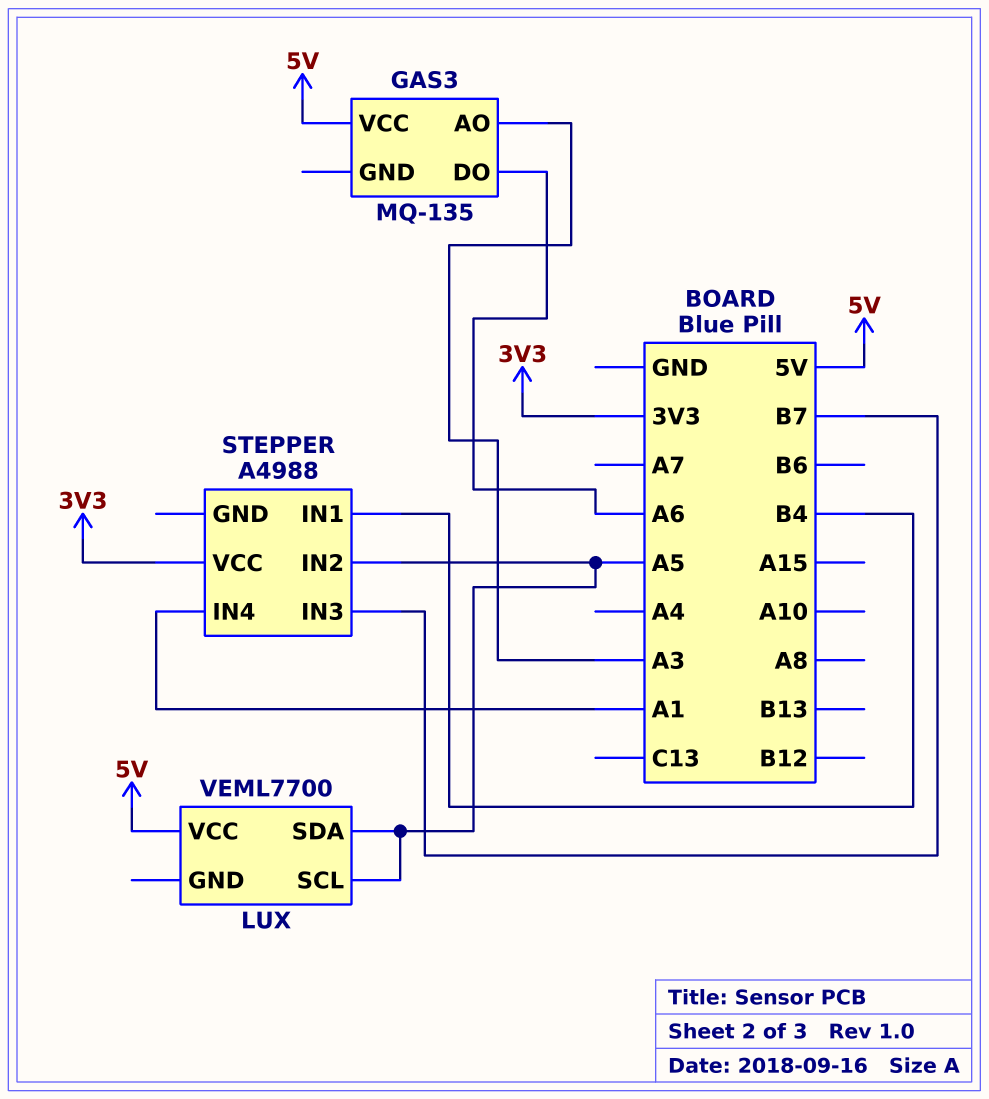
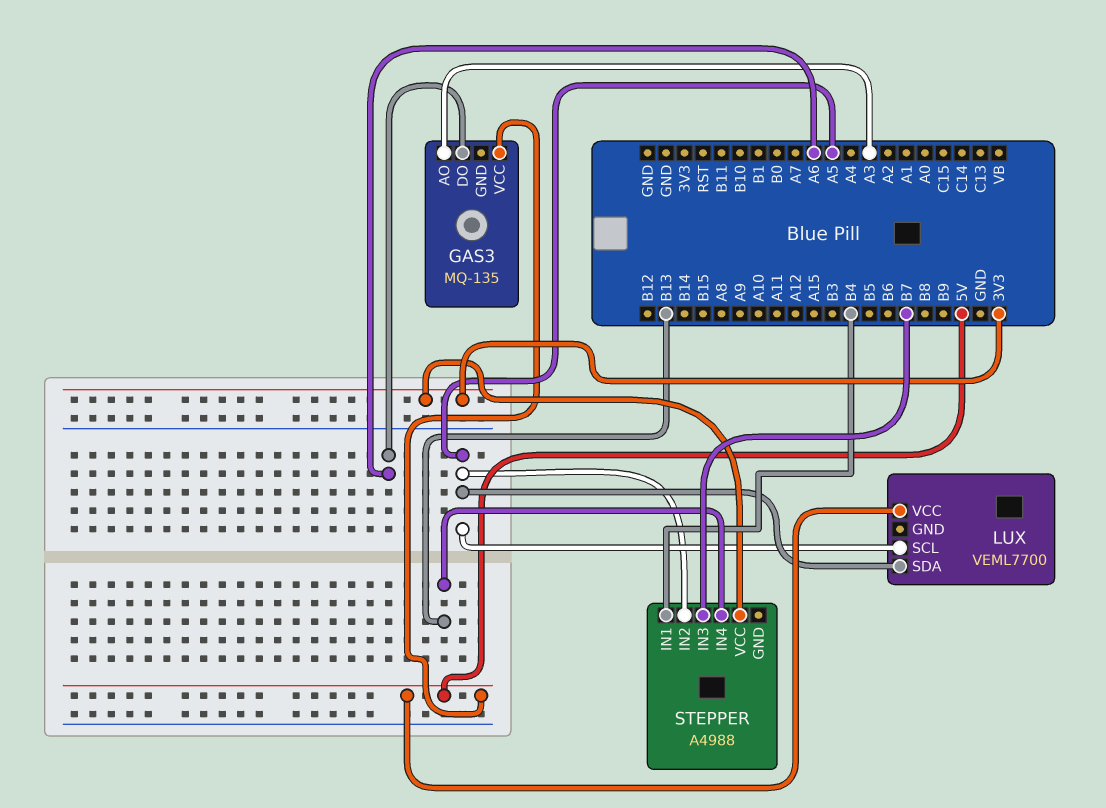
STEPPER pin IN4: A1 -> B13

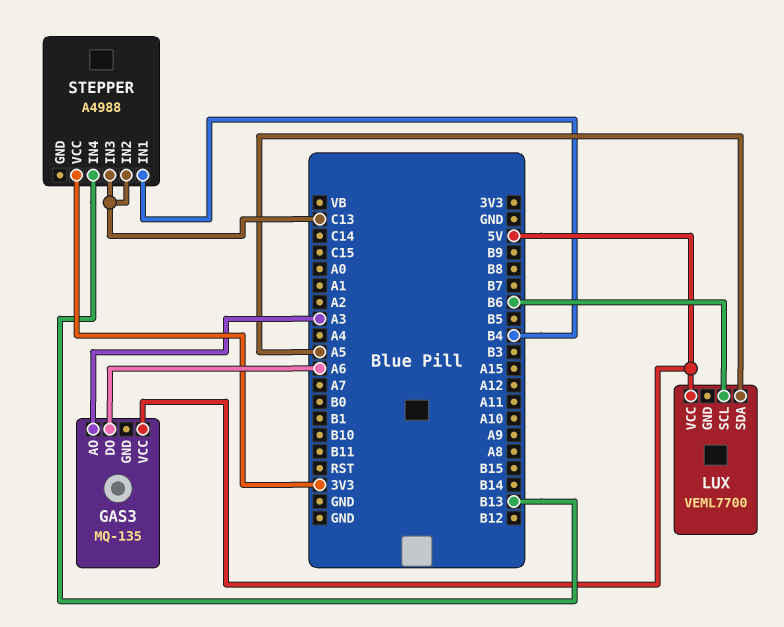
LUX pin SCL: A5 -> B6
STEPPER pin IN2: A5 -> C13
STEPPER pin IN3: B7 -> C13

